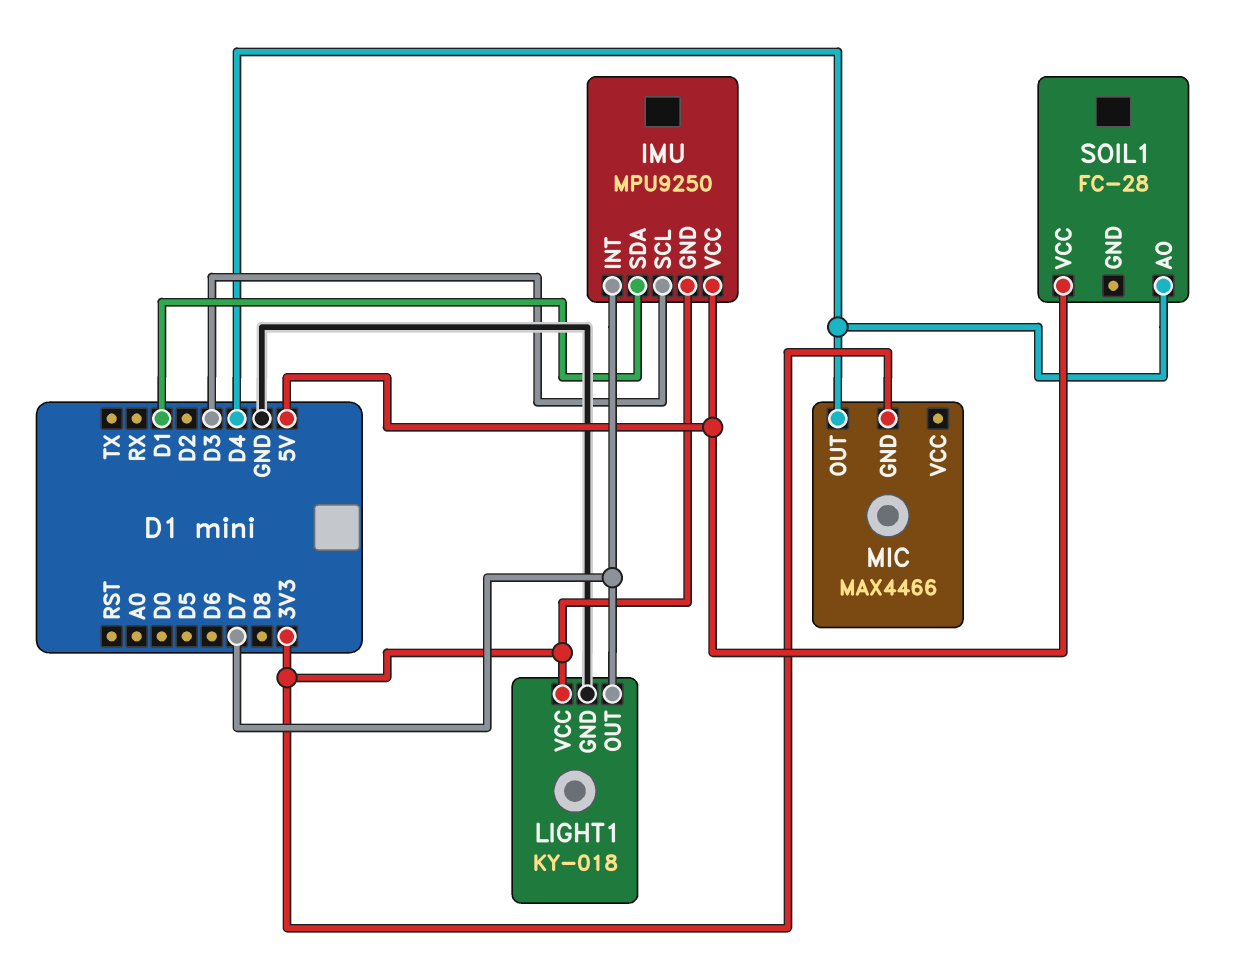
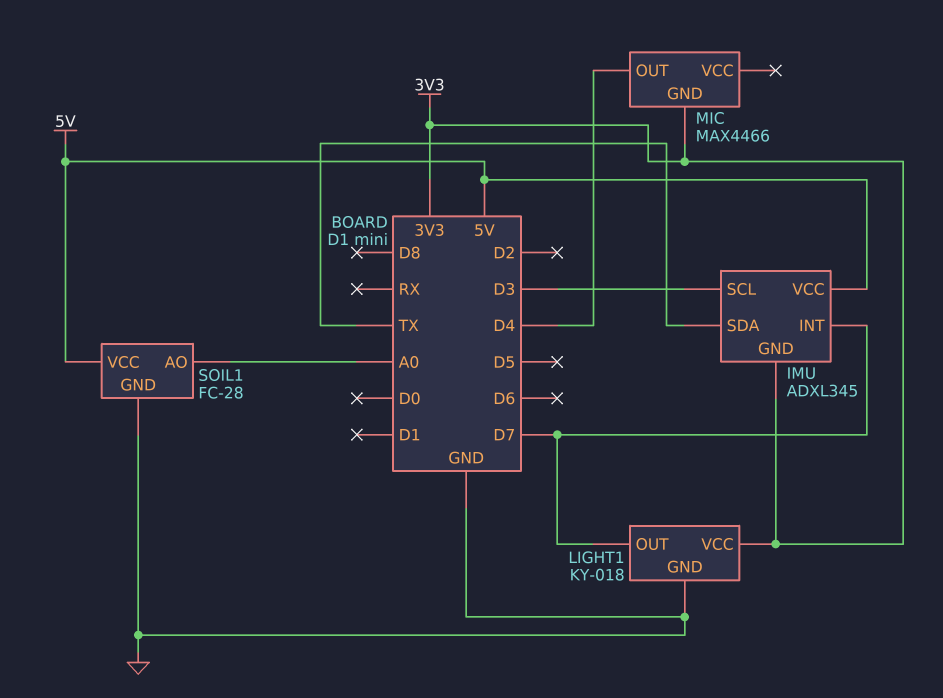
IMU: MPU9250 -> ADXL345
IMU pin SDA: D1 -> TX
SOIL1 pin AO: D4 -> A0
SOIL1 pin GND: none -> GND

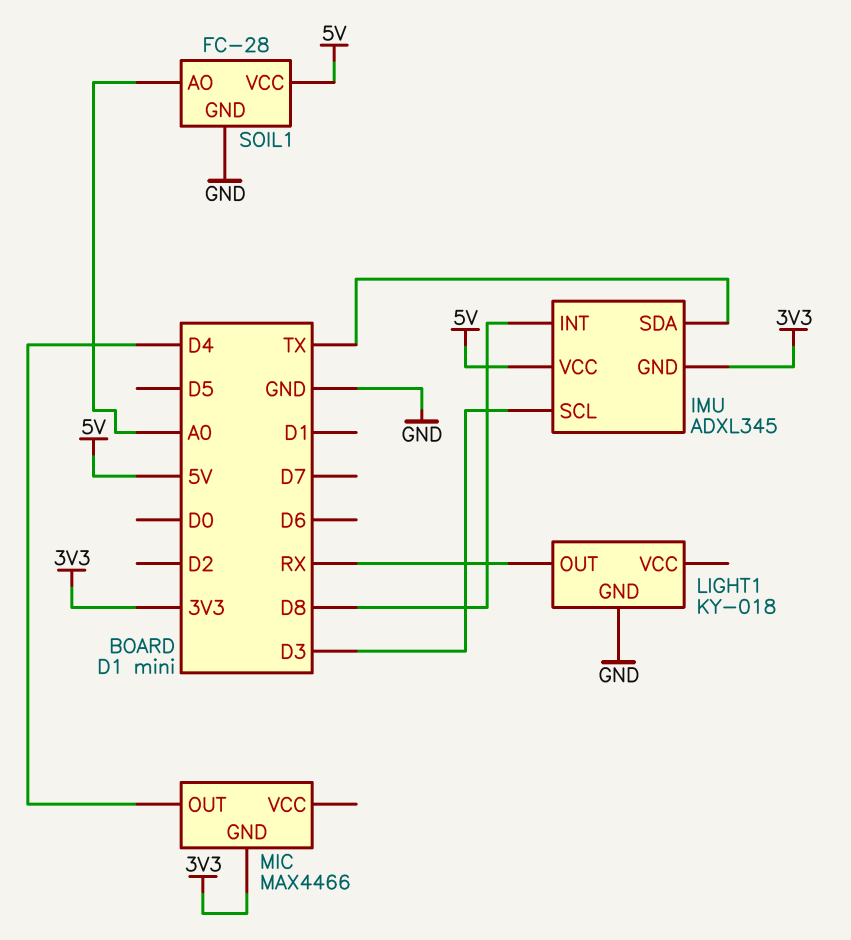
IMU pin INT: D7 -> D8
LIGHT1 pin OUT: D7 -> RX
LIGHT1 pin VCC: 3V3 -> none

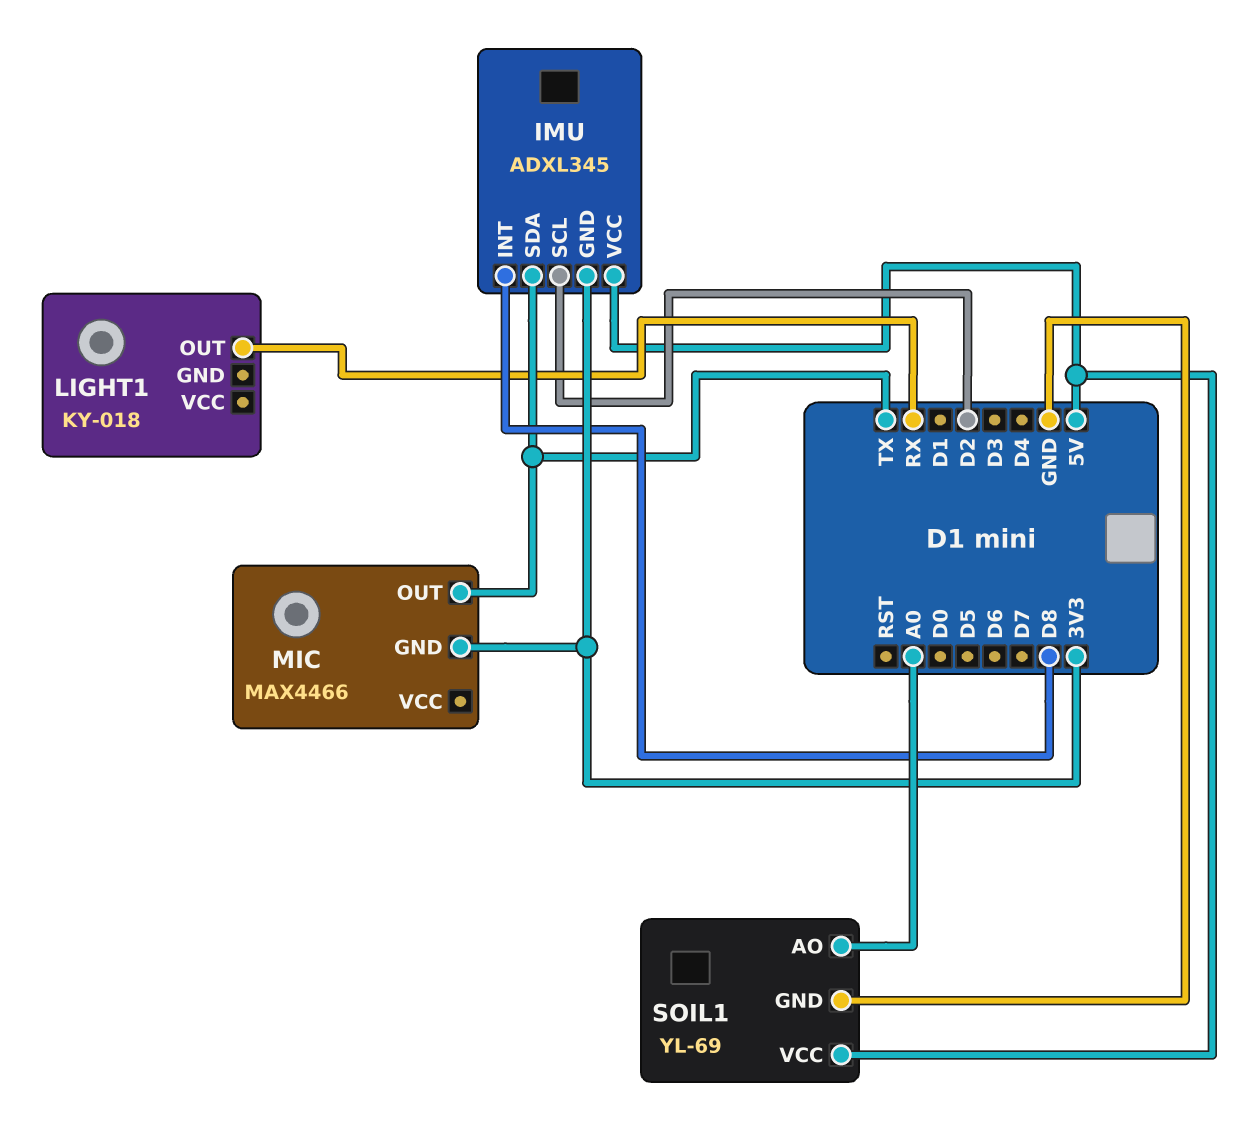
IMU pin SCL: D3 -> D2
LIGHT1 pin GND: GND -> none
MIC pin OUT: D4 -> TX
SOIL1: FC-28 -> YL-69

